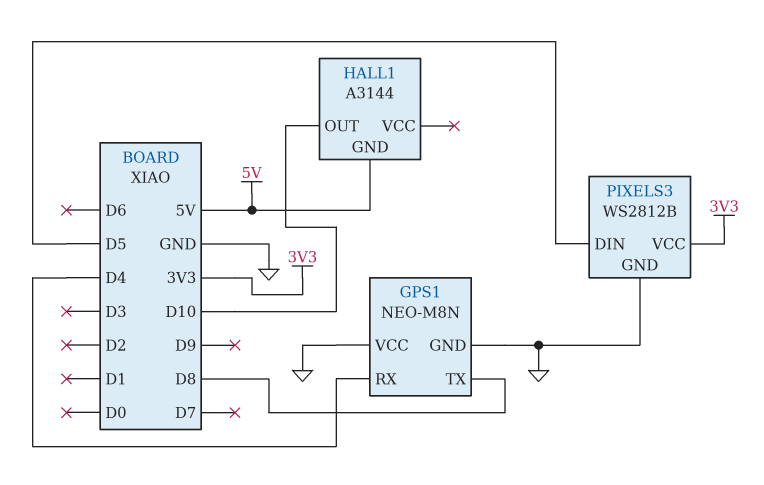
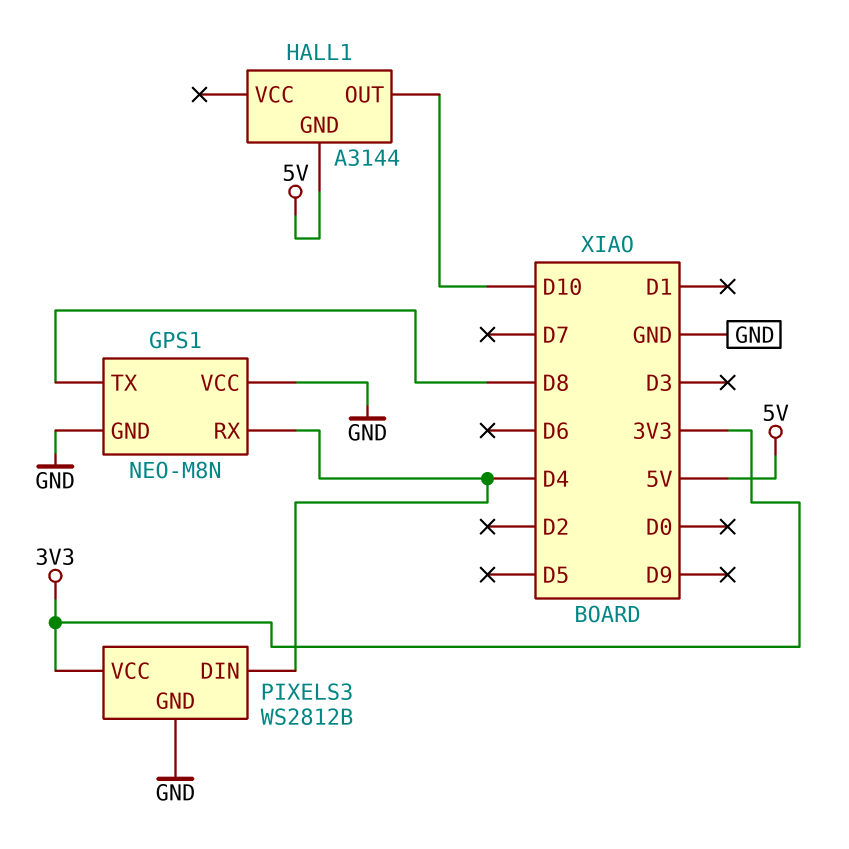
PIXELS3 pin DIN: D5 -> D4

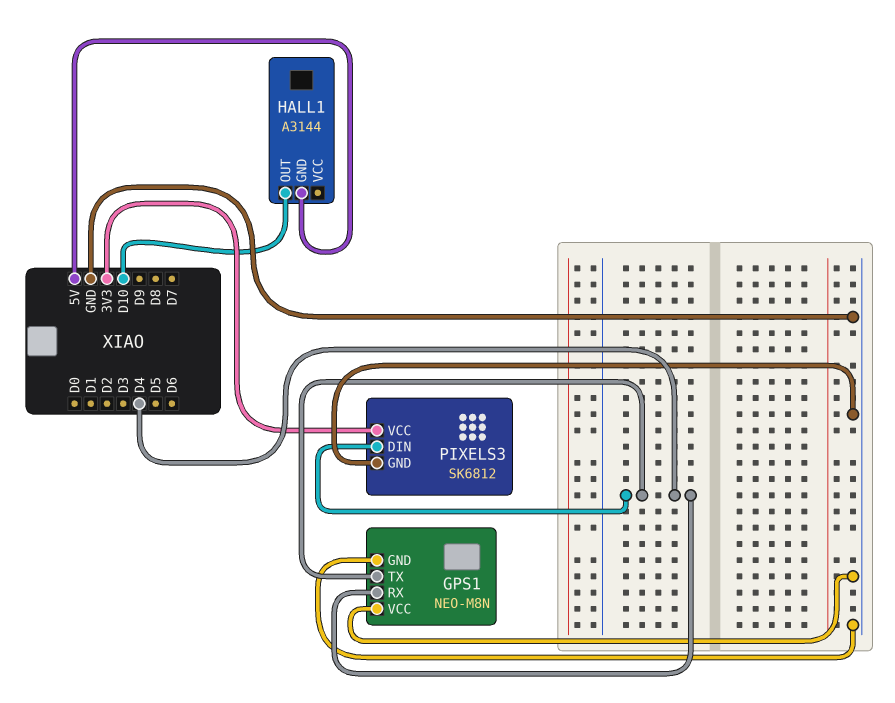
GPS1 pin TX: D8 -> D4
PIXELS3: WS2812B -> SK6812

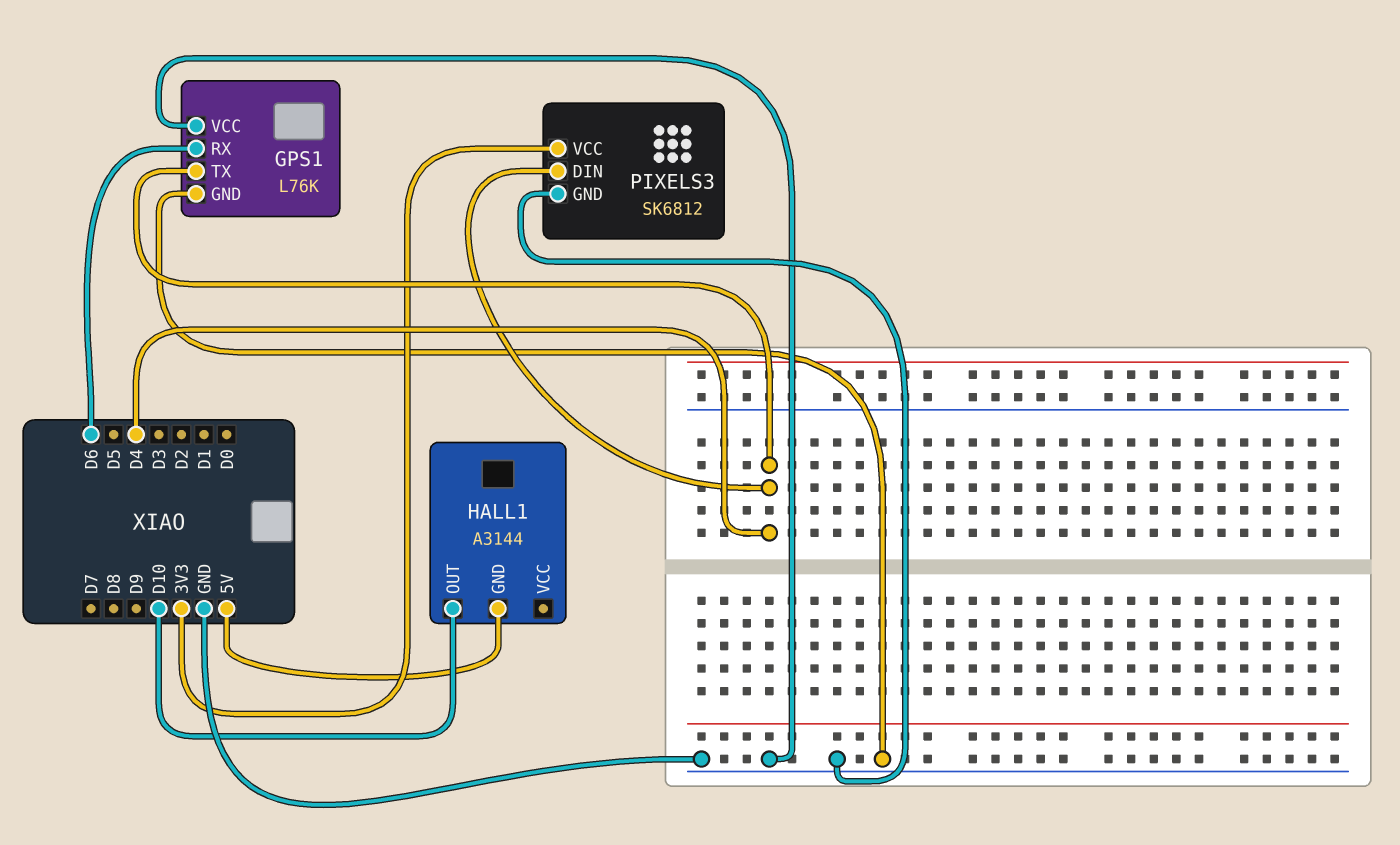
GPS1: NEO-M8N -> L76K
GPS1 pin RX: D4 -> D6

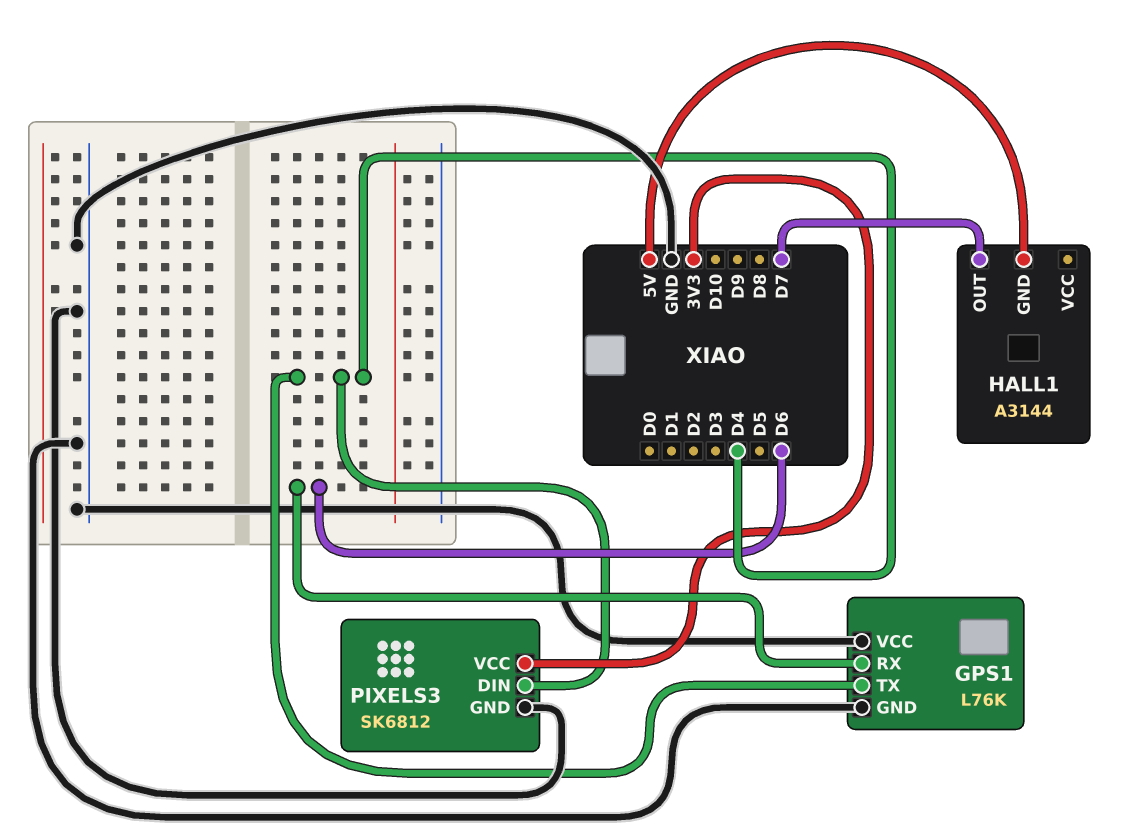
HALL1 pin OUT: D10 -> D7

